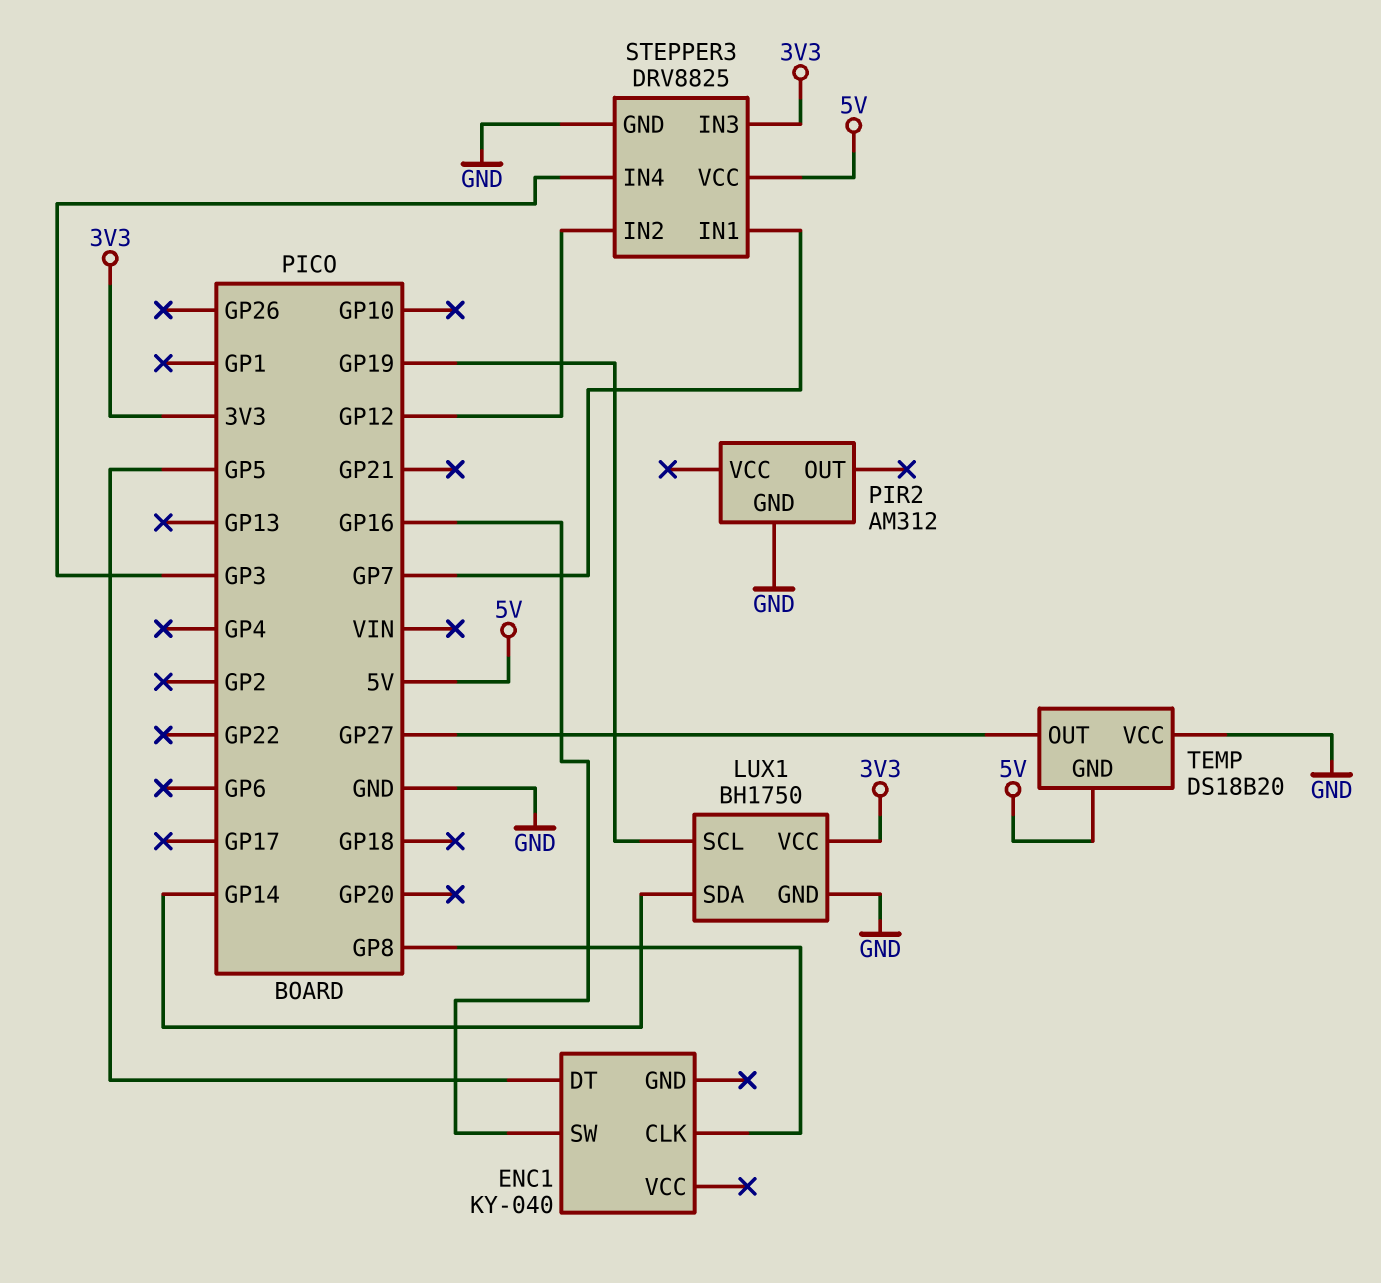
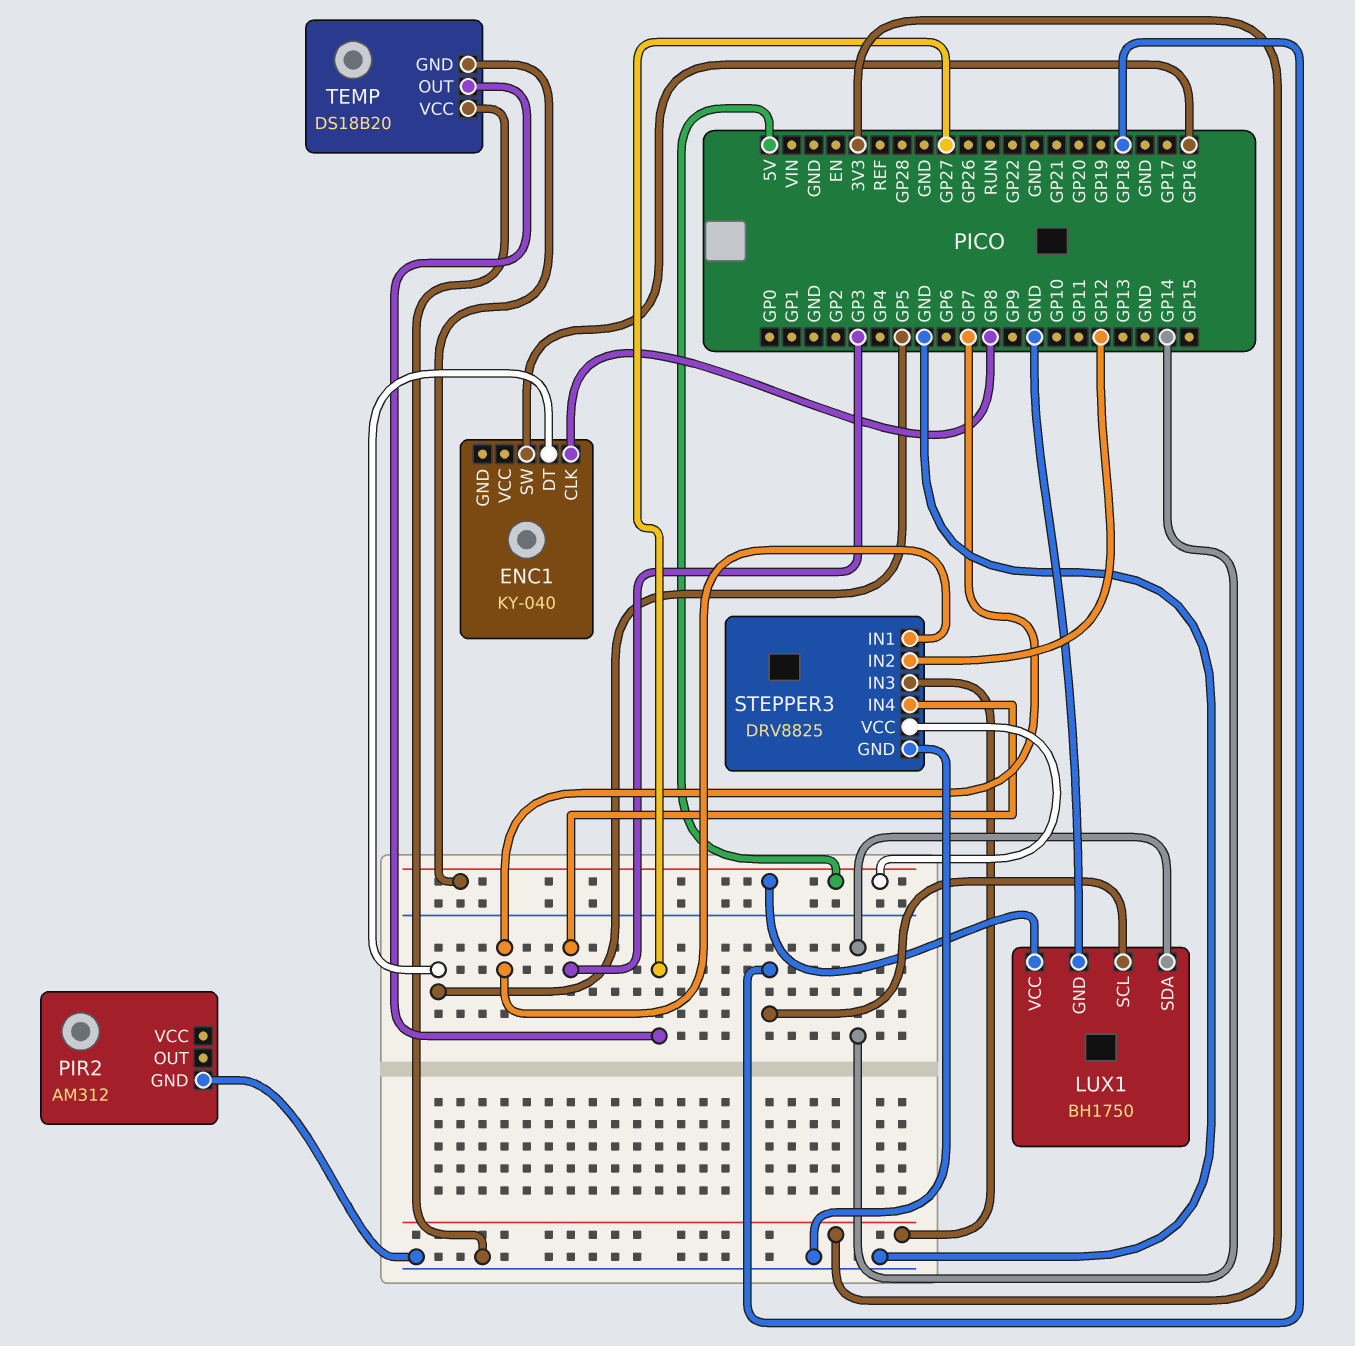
LUX1 pin SCL: GP19 -> GP18
LUX1 pin VCC: 3V3 -> 5V

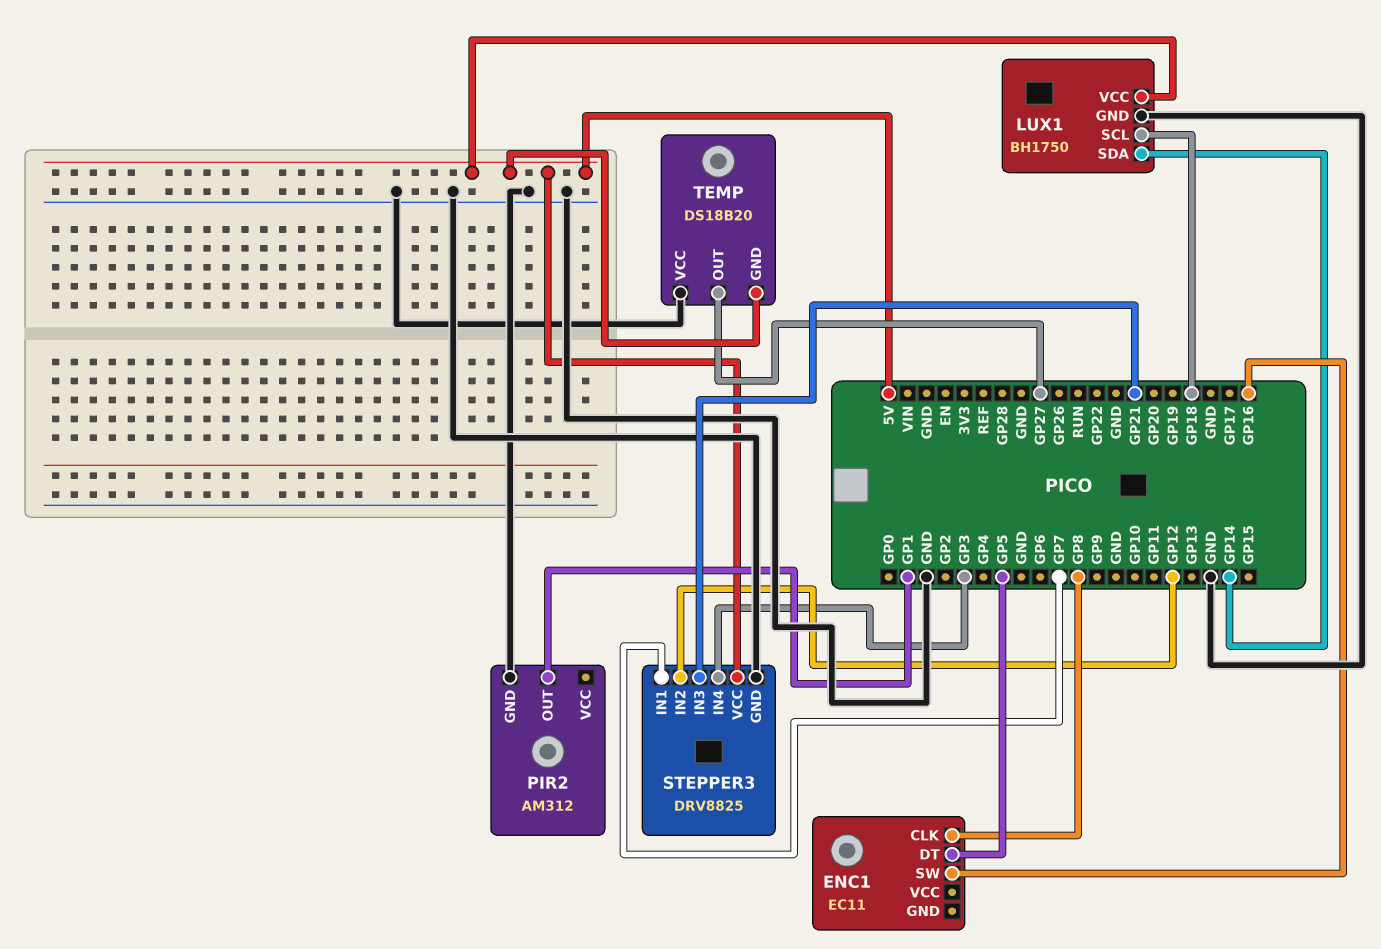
ENC1: KY-040 -> EC11
PIR2 pin OUT: none -> GP1
STEPPER3 pin IN3: 3V3 -> GP21

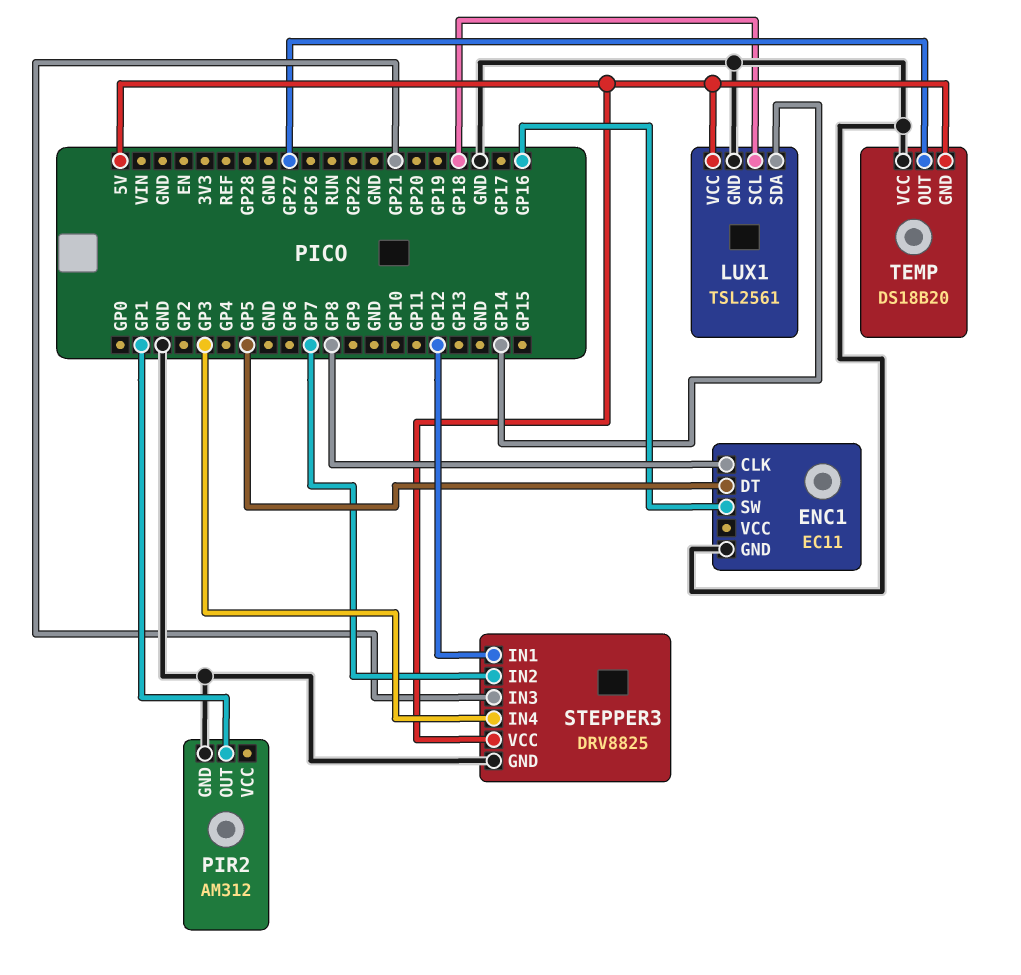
ENC1 pin GND: none -> GND
LUX1: BH1750 -> TSL2561
STEPPER3 pin IN1: GP7 -> GP12
STEPPER3 pin IN2: GP12 -> GP7

